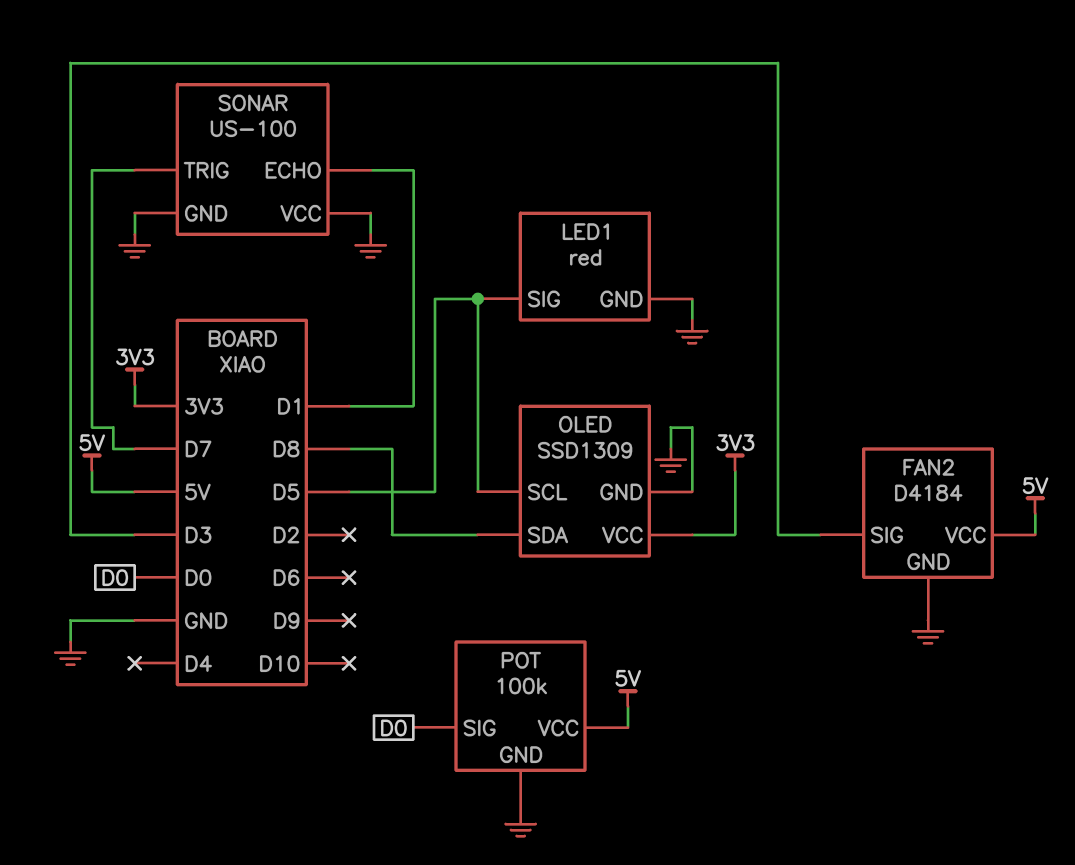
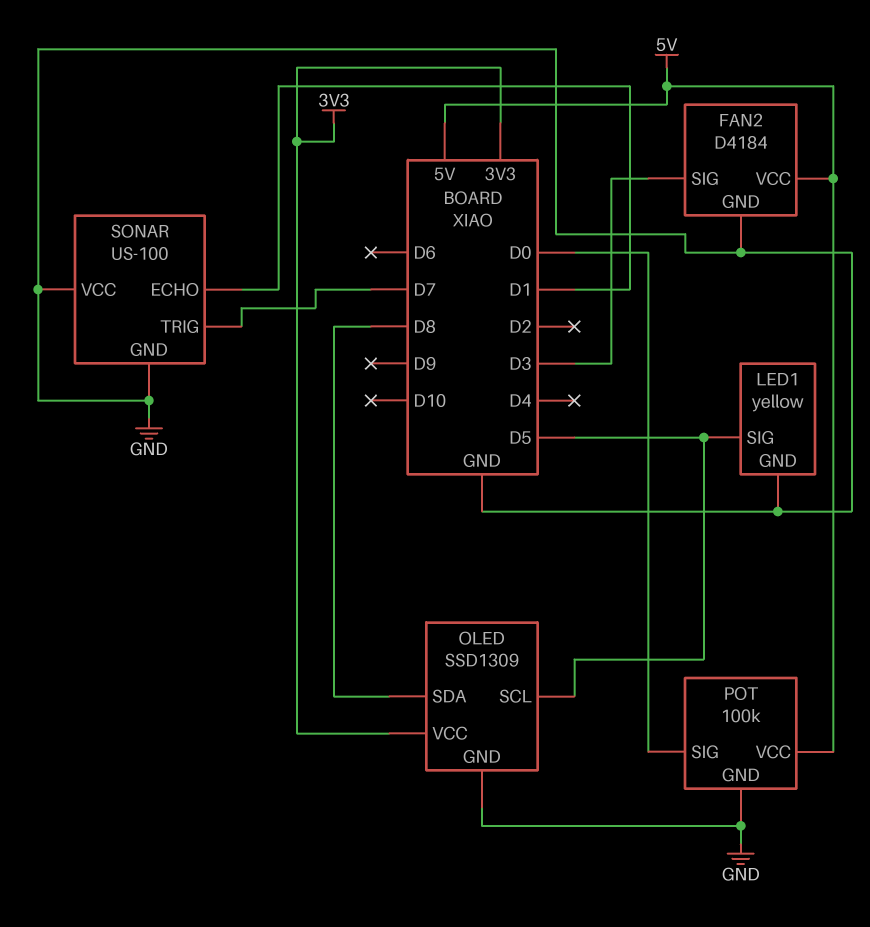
LED1: red -> yellow

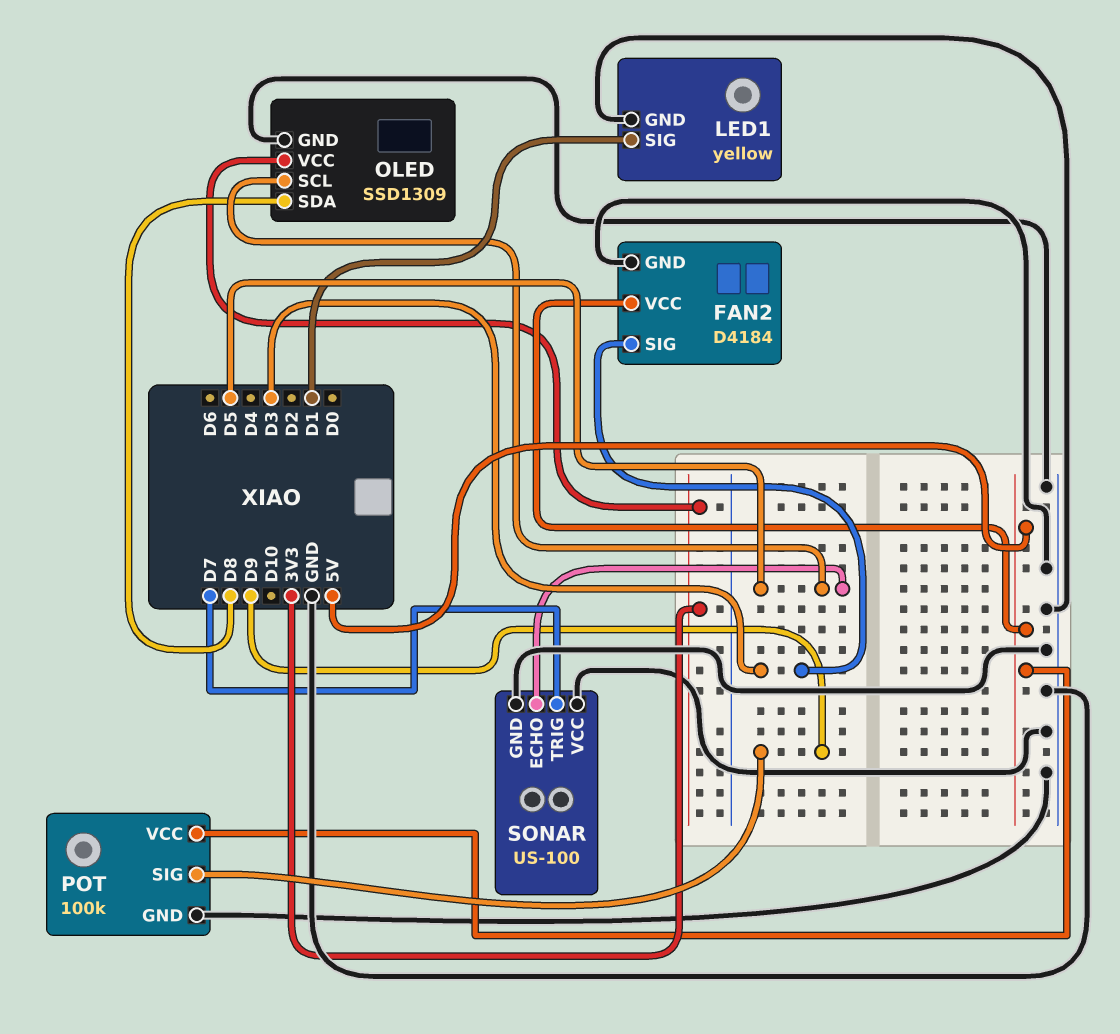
LED1 pin SIG: D5 -> D1
POT pin SIG: D0 -> D9
SONAR pin ECHO: D1 -> D5

